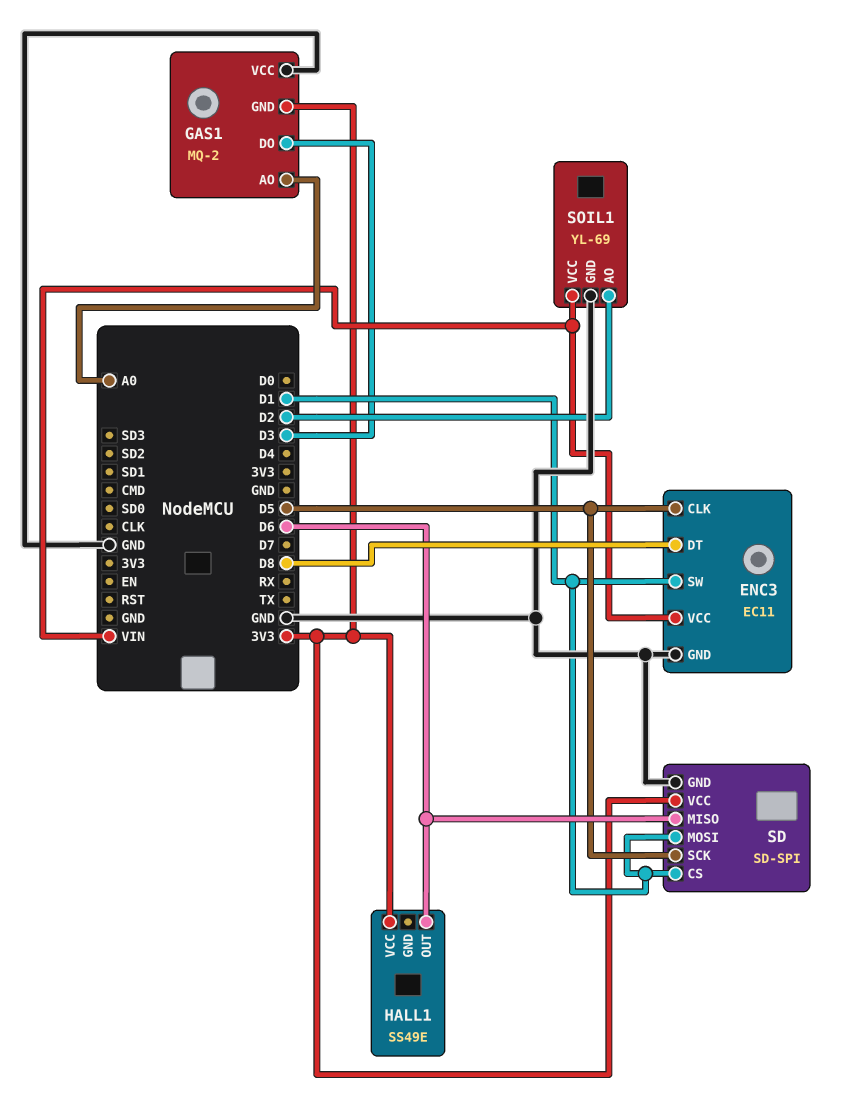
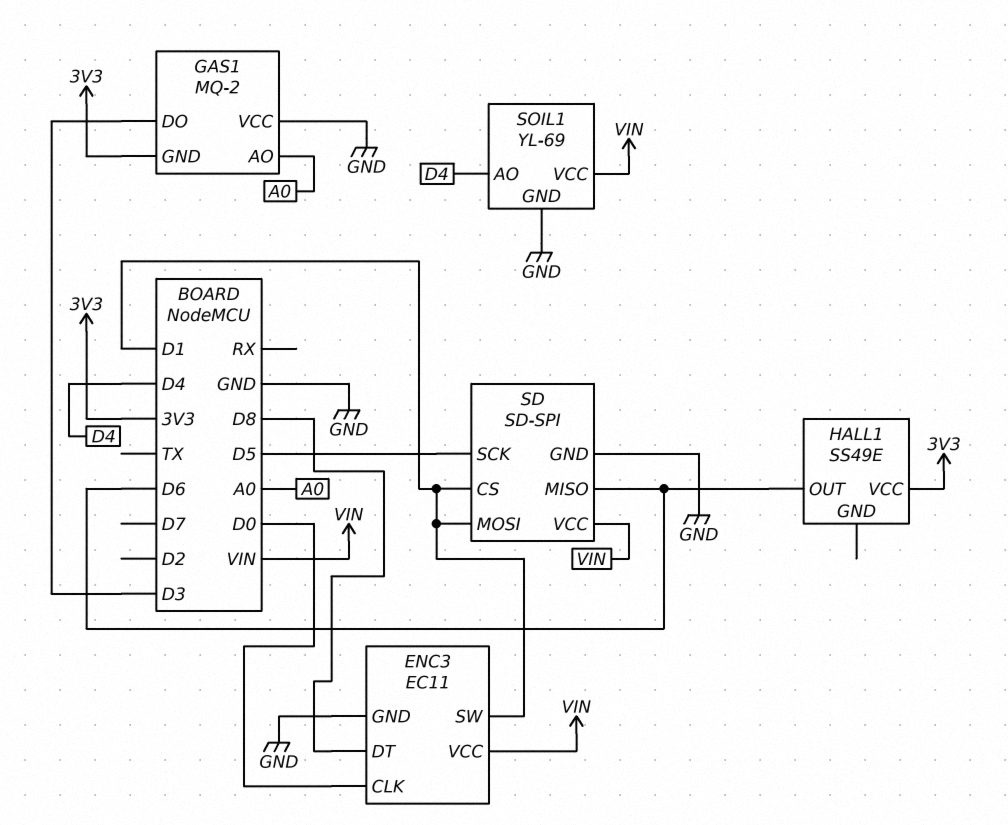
ENC3 pin CLK: D5 -> D0
SD pin VCC: 3V3 -> VIN
SOIL1 pin AO: D2 -> D4

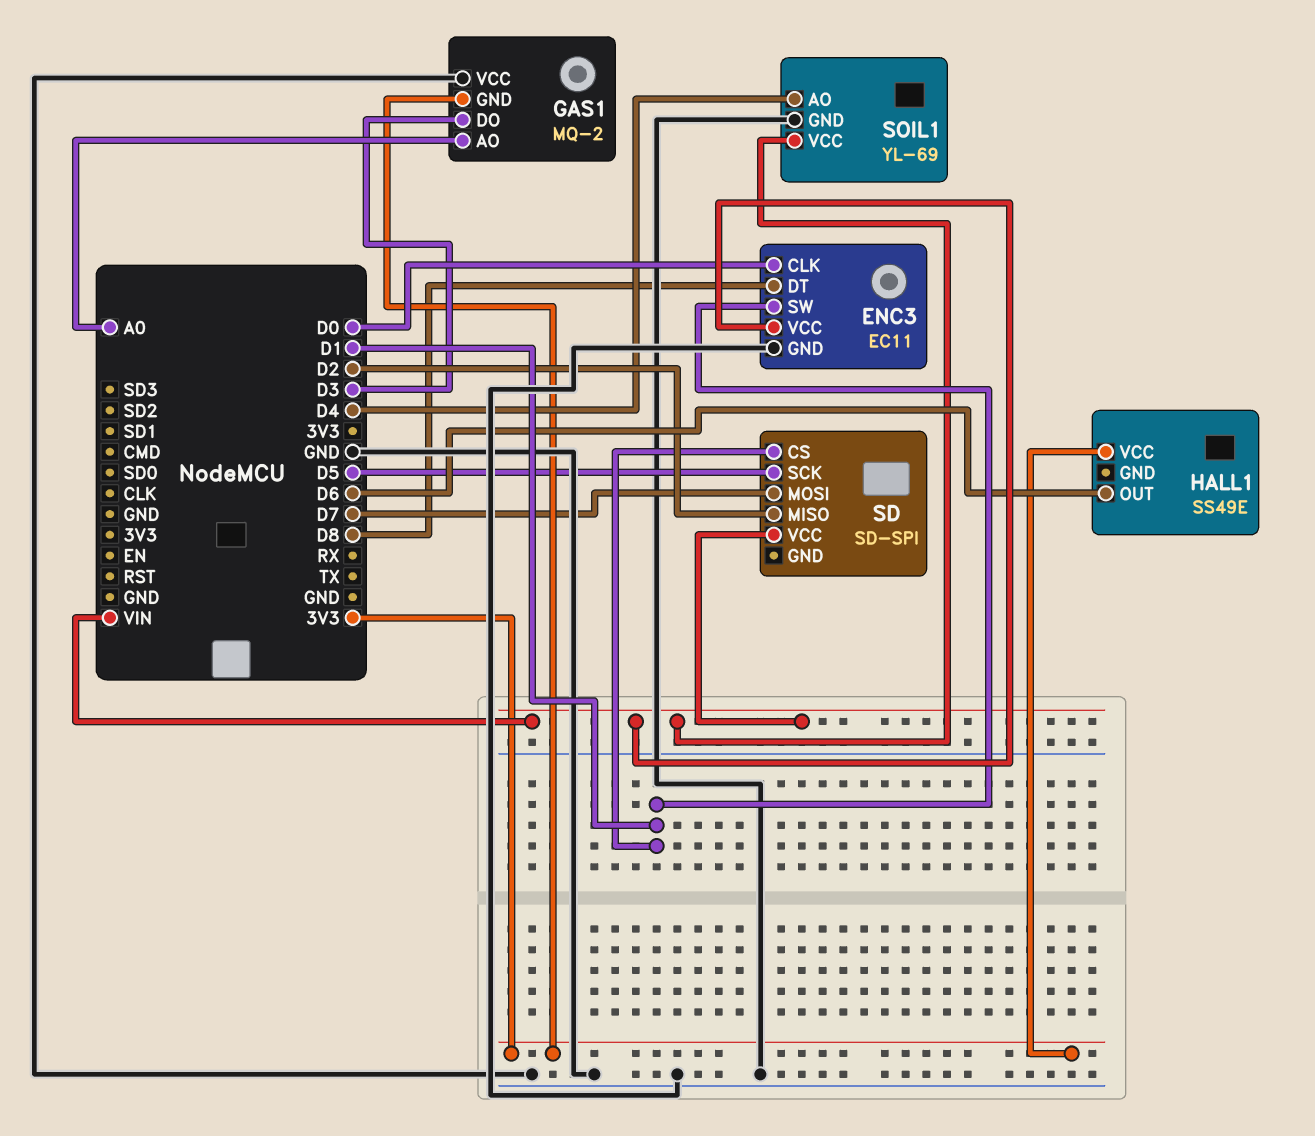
SD pin GND: GND -> none
SD pin MISO: D6 -> D2
SD pin MOSI: D1 -> D7

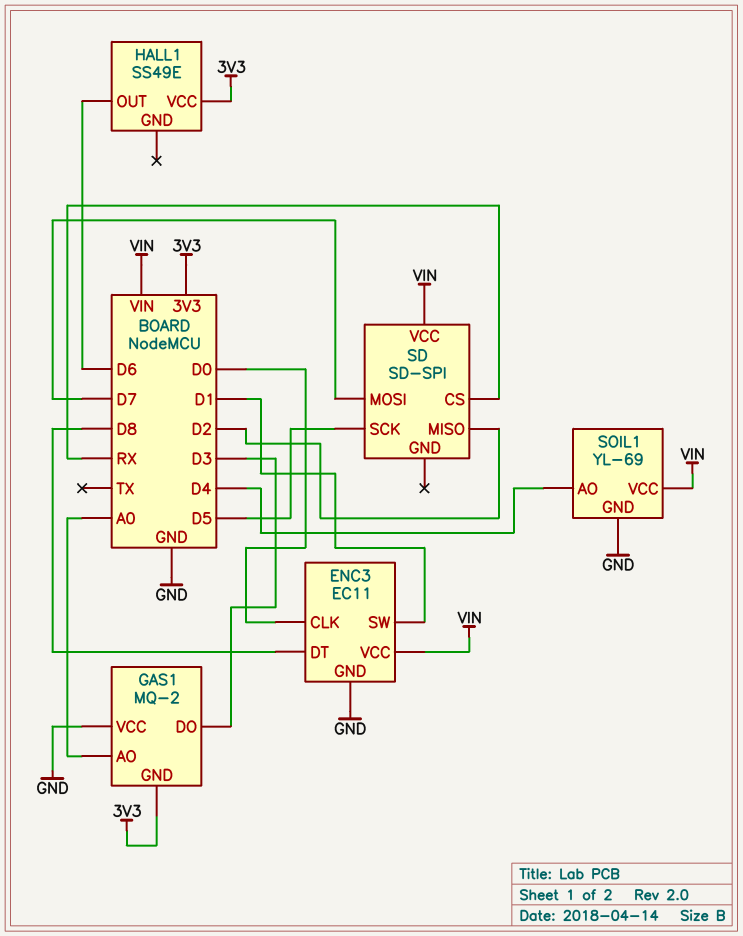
SD pin CS: D1 -> RX

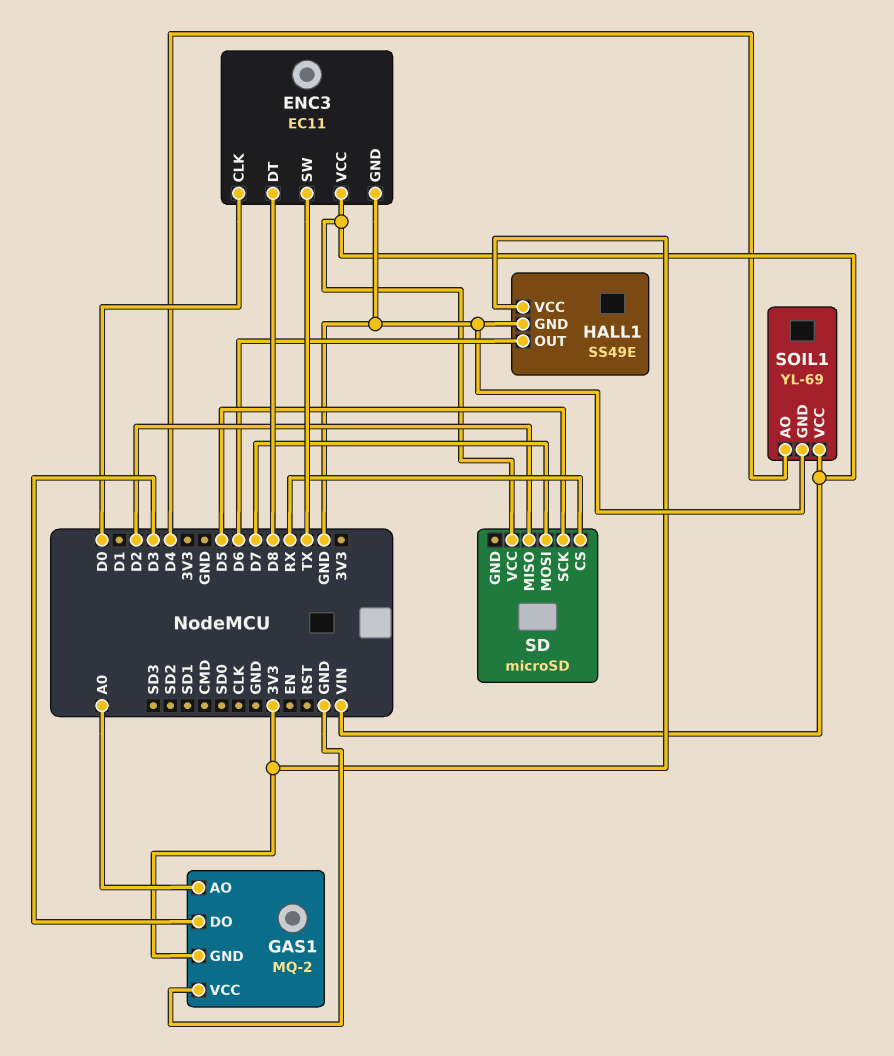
ENC3 pin SW: D1 -> TX
HALL1 pin GND: none -> GND
SD: SD-SPI -> microSD

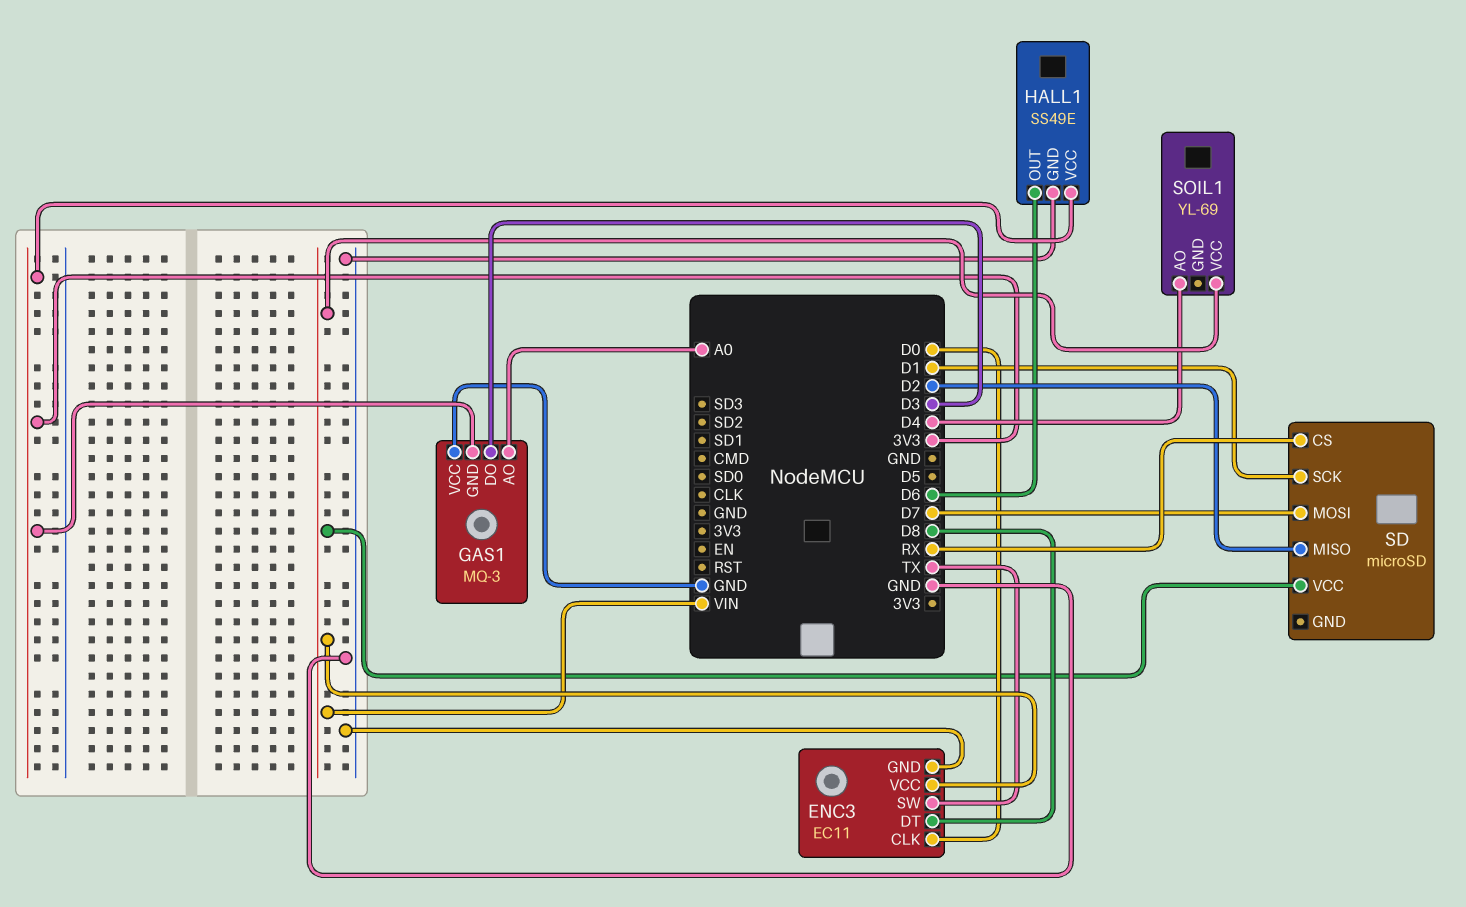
GAS1: MQ-2 -> MQ-3
SD pin SCK: D5 -> D1
SOIL1 pin GND: GND -> none

